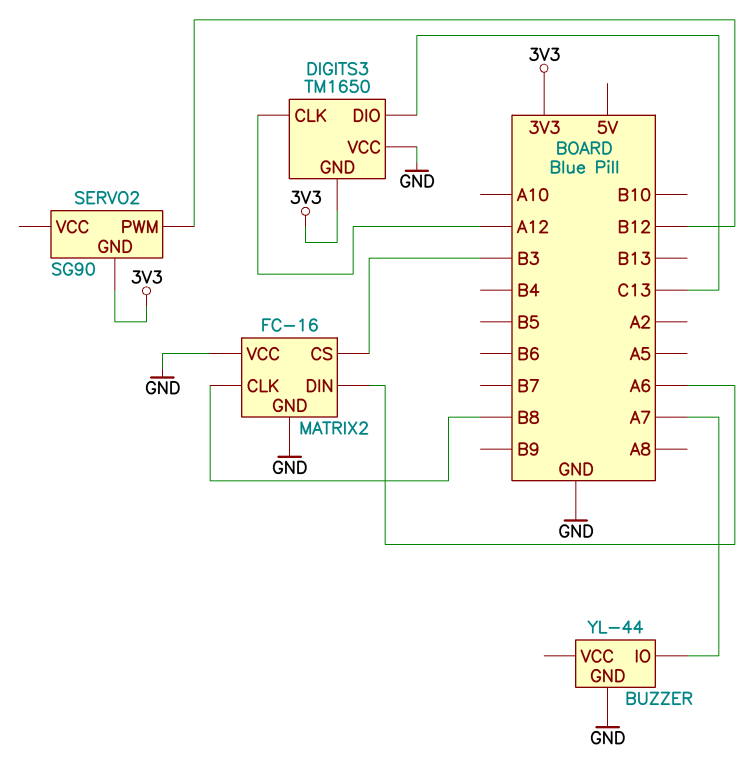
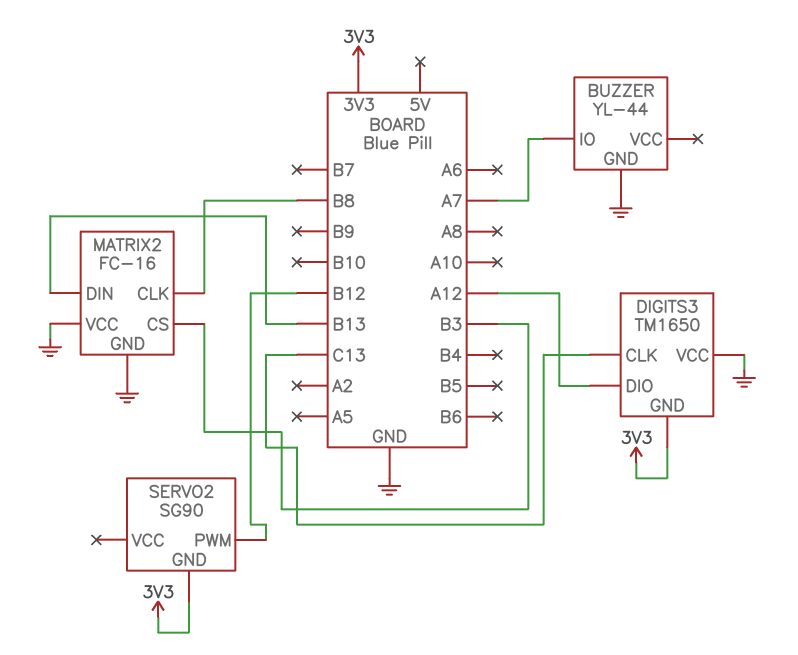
DIGITS3 pin CLK: A12 -> C13
DIGITS3 pin DIO: C13 -> A12
MATRIX2 pin DIN: A6 -> B13

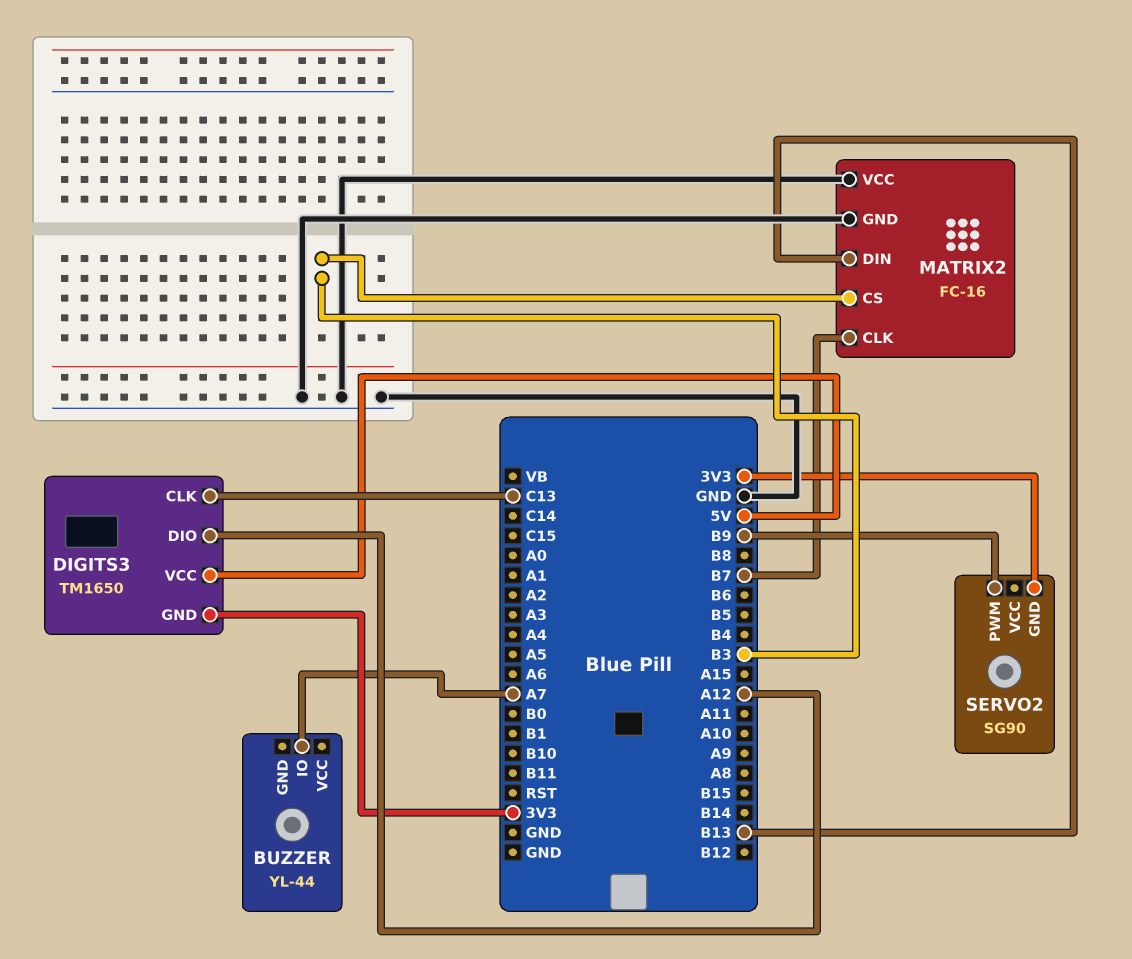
BUZZER pin GND: GND -> none
DIGITS3 pin VCC: GND -> 5V
MATRIX2 pin CLK: B8 -> B7
SERVO2 pin PWM: B12 -> B9

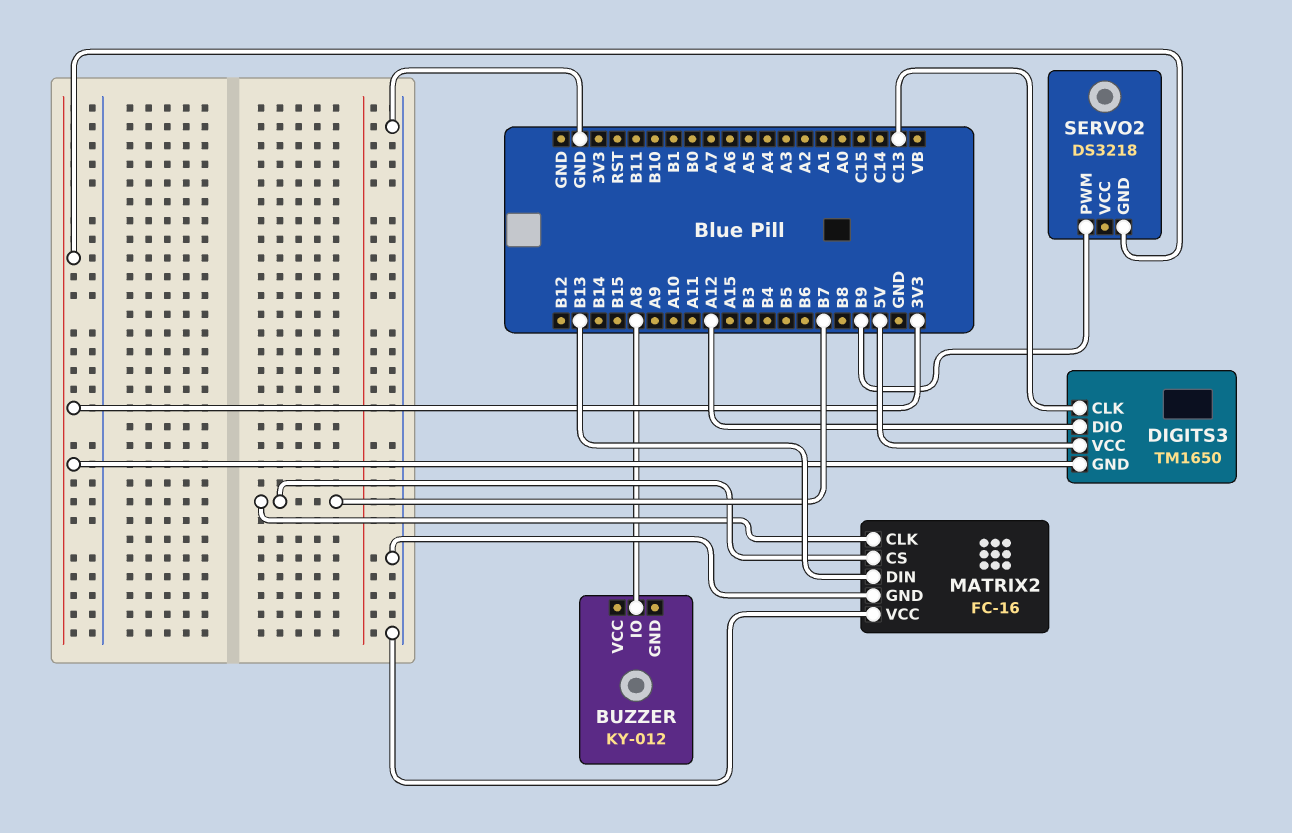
BUZZER: YL-44 -> KY-012
BUZZER pin IO: A7 -> A8
MATRIX2 pin CS: B3 -> B7
SERVO2: SG90 -> DS3218

